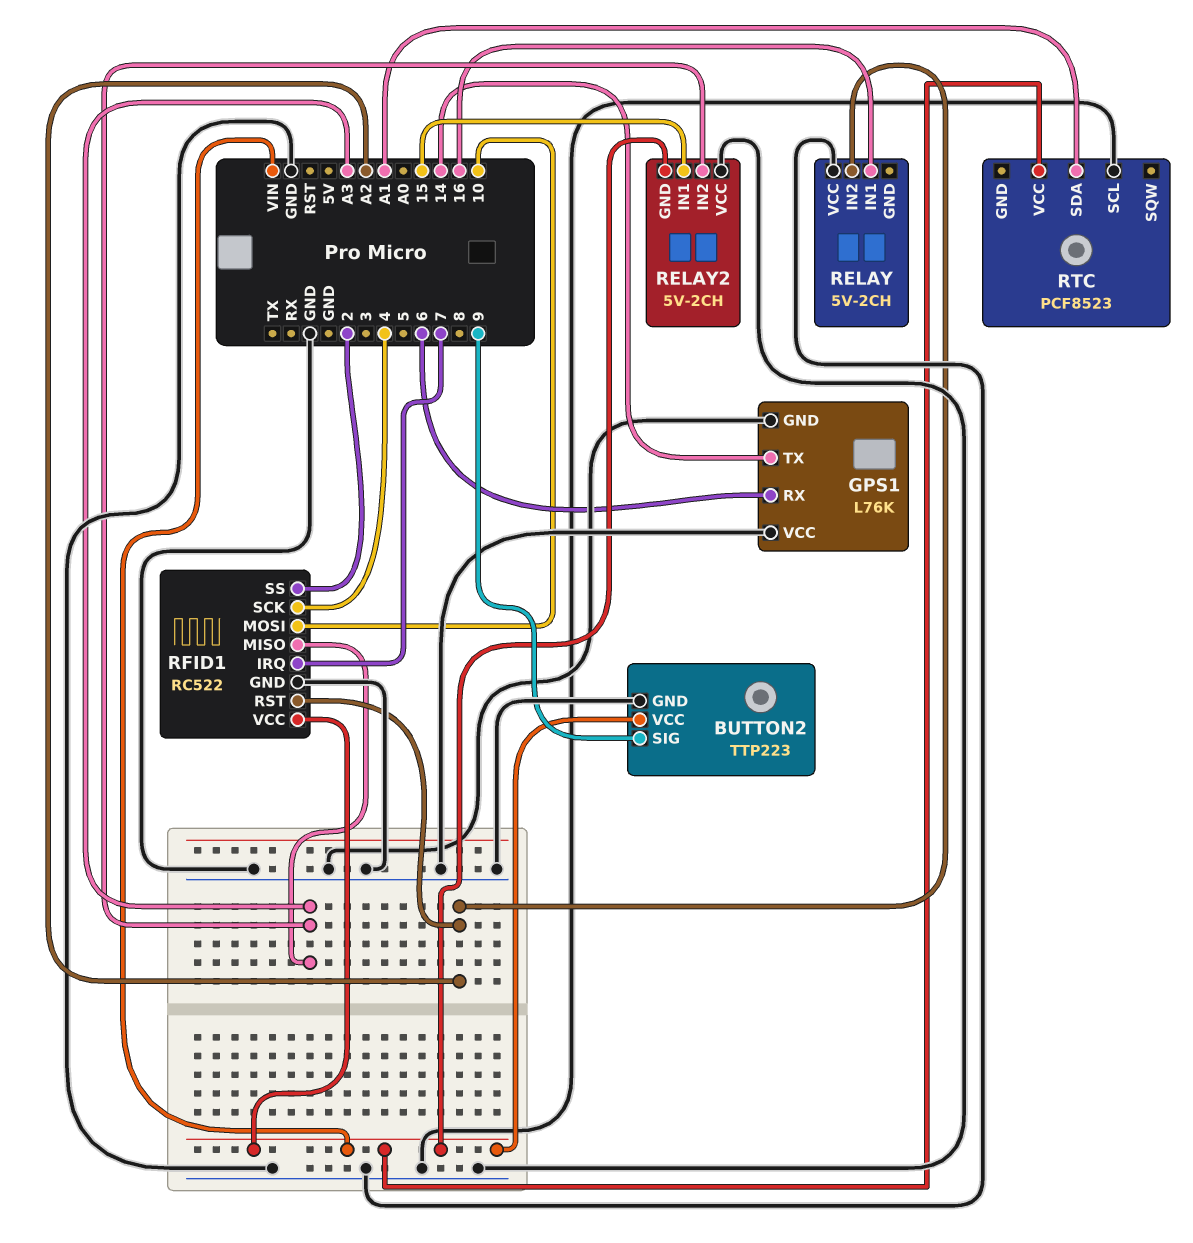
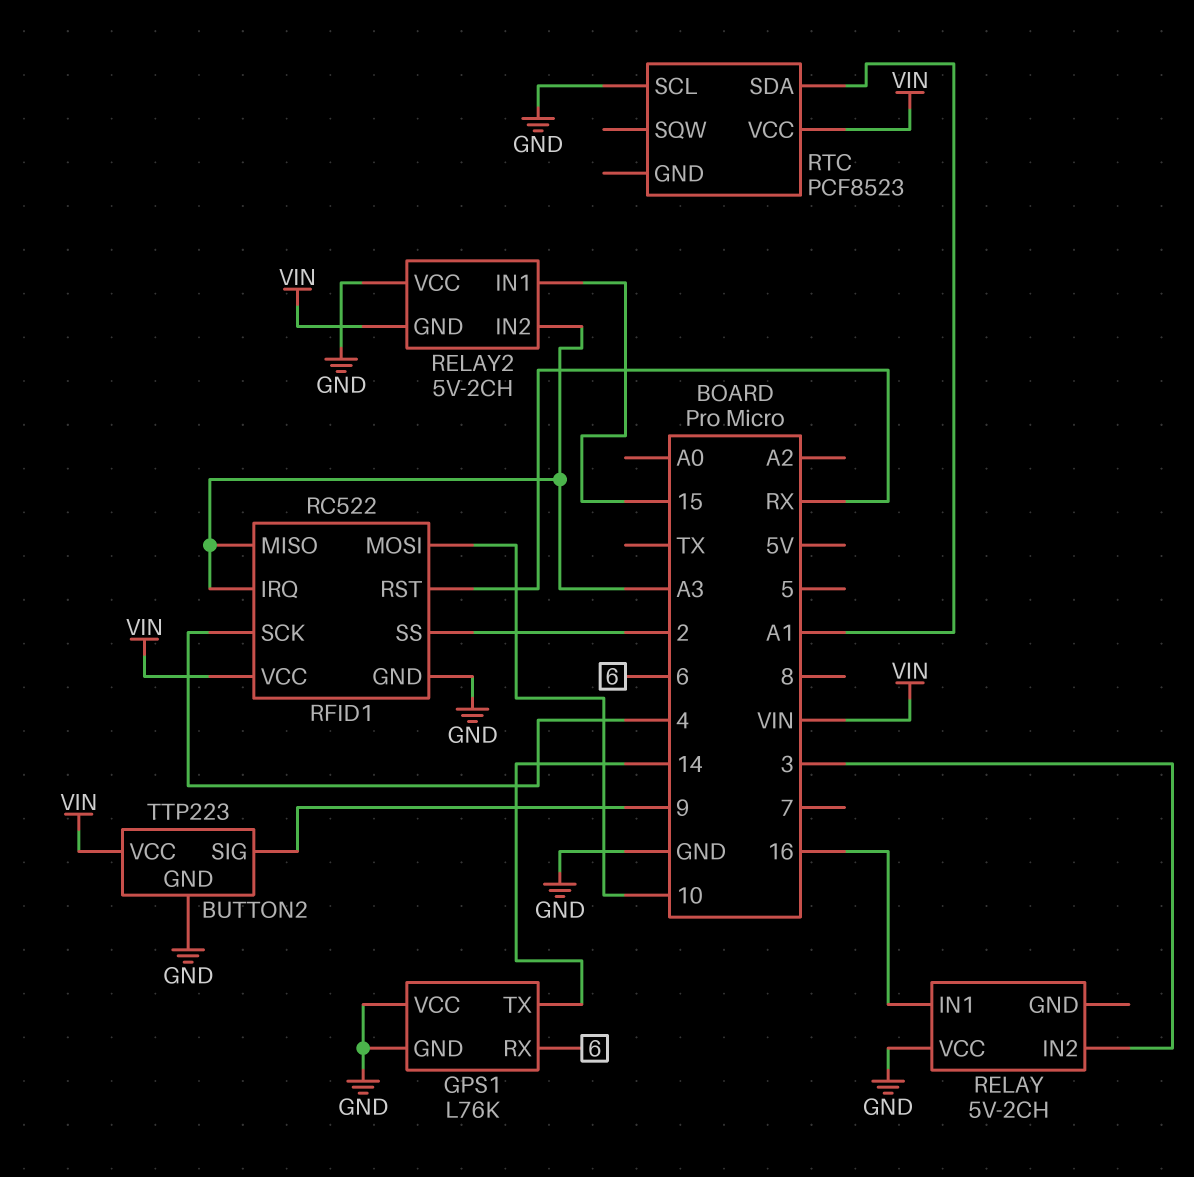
RELAY pin IN2: A2 -> 3
RFID1 pin IRQ: 7 -> A3
RFID1 pin RST: A2 -> RX

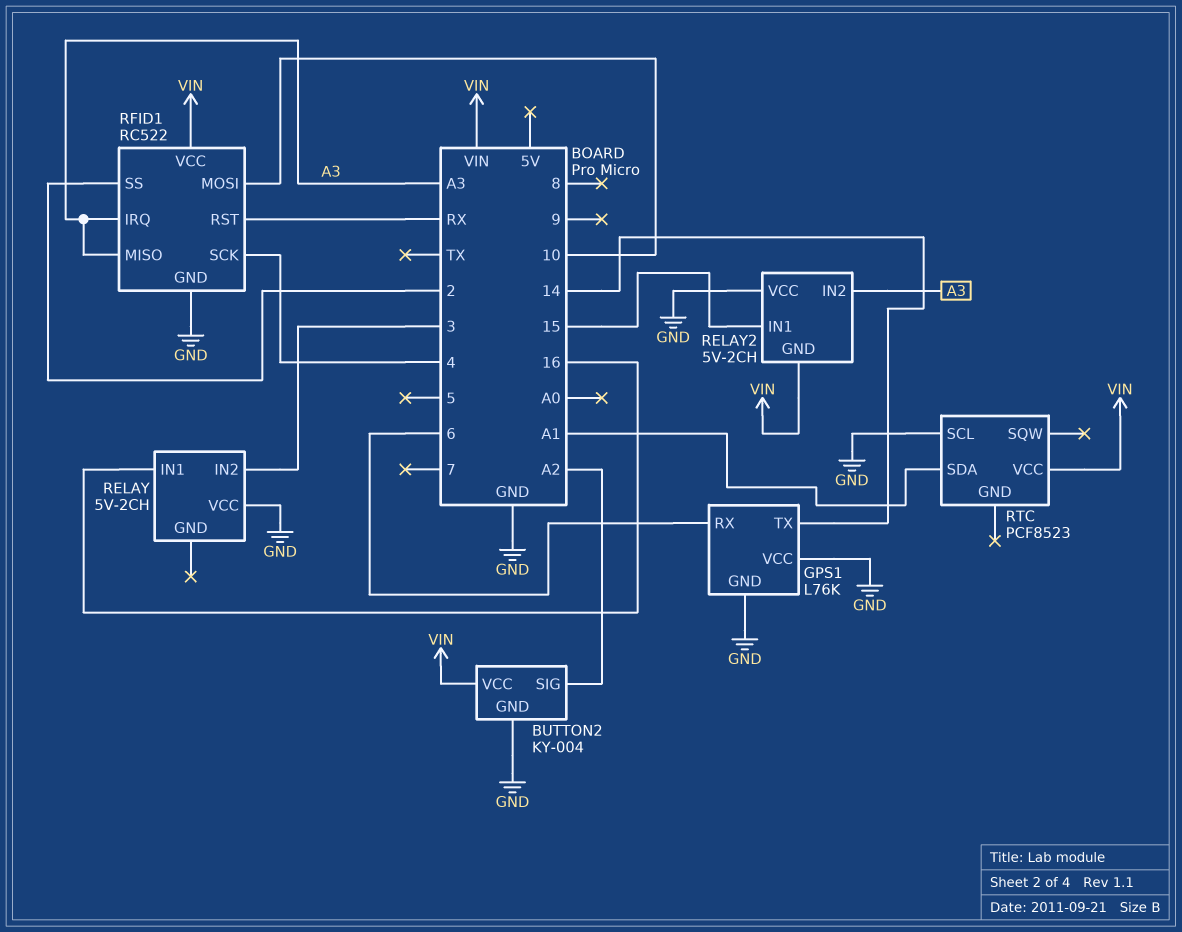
BUTTON2: TTP223 -> KY-004
BUTTON2 pin SIG: 9 -> A2

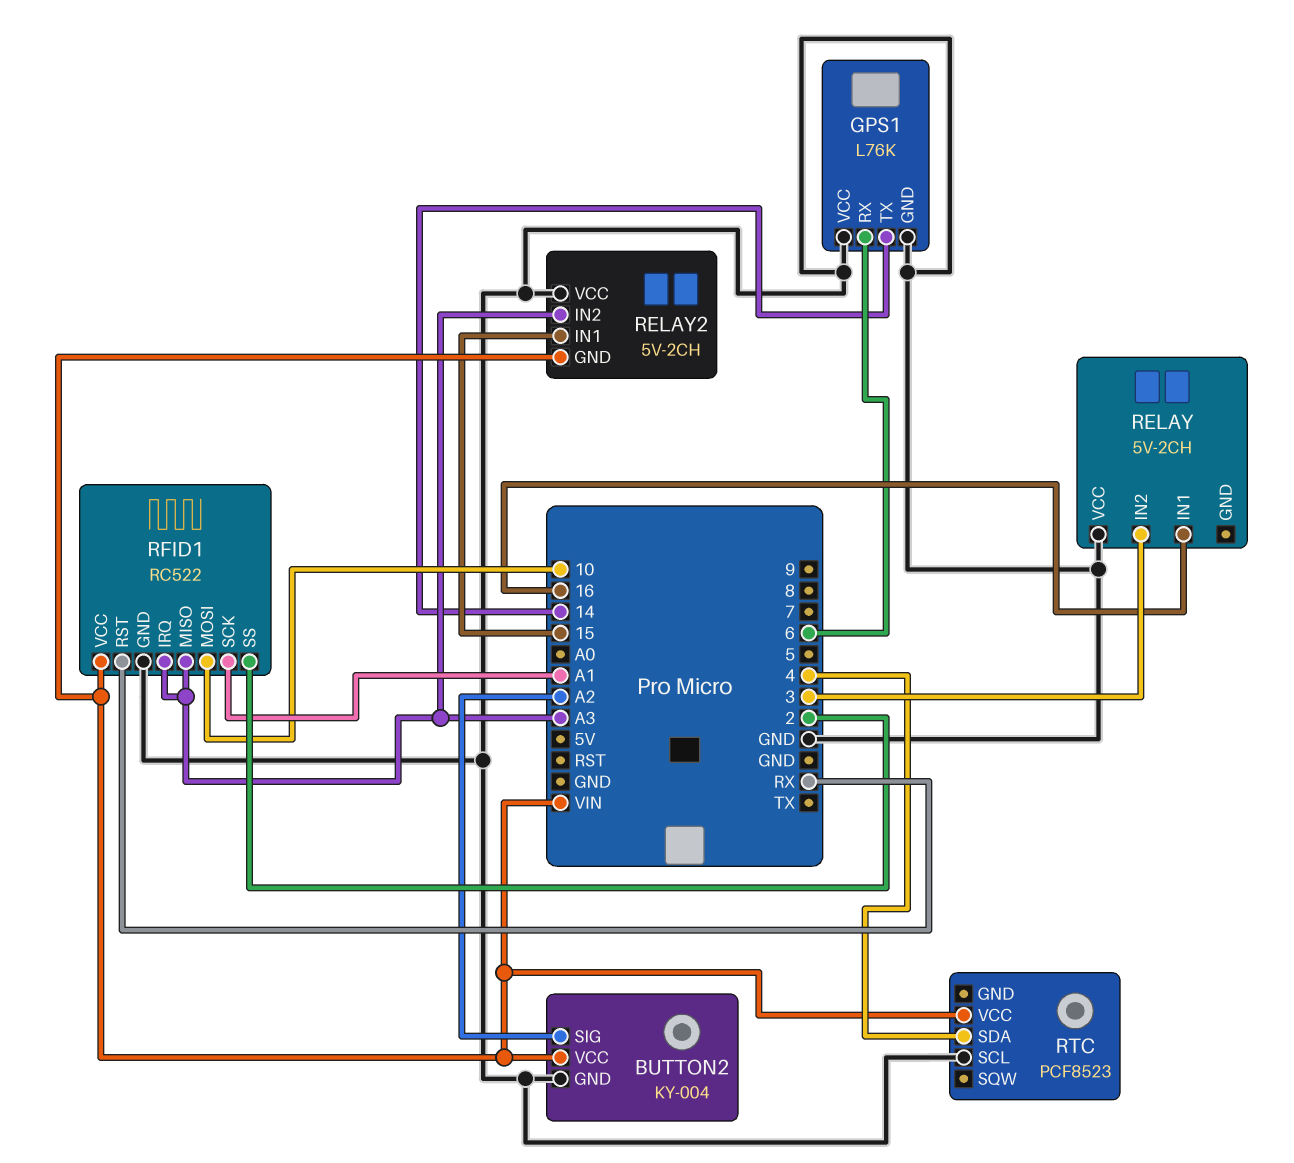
RFID1 pin SCK: 4 -> A1
RTC pin SDA: A1 -> 4

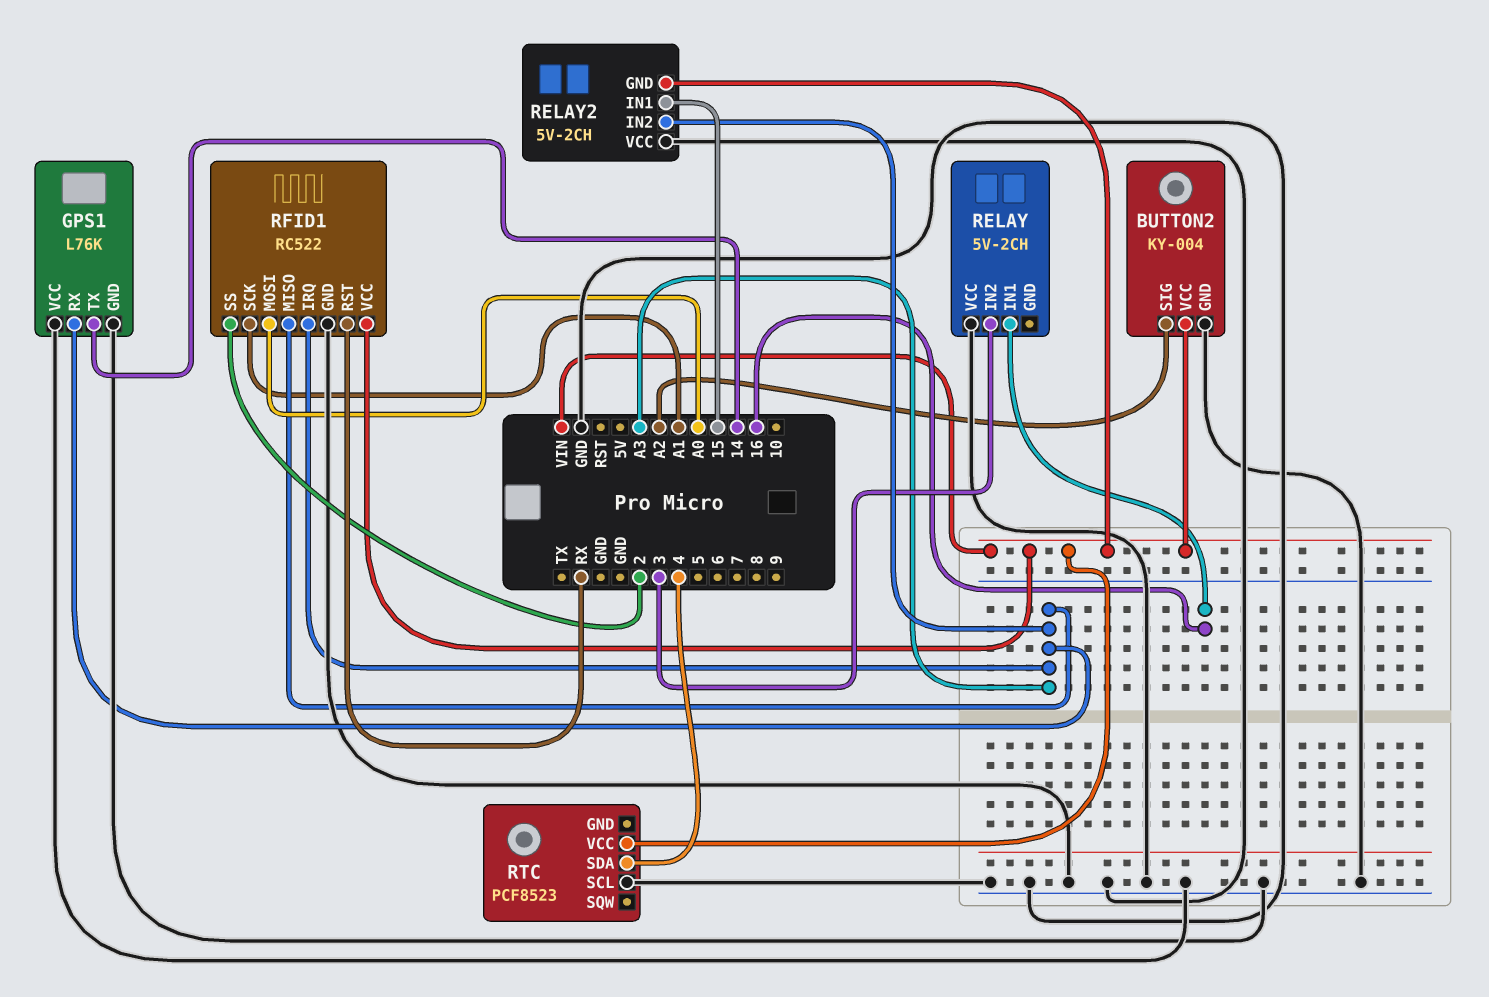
GPS1 pin RX: 6 -> A3
RFID1 pin MOSI: 10 -> A0

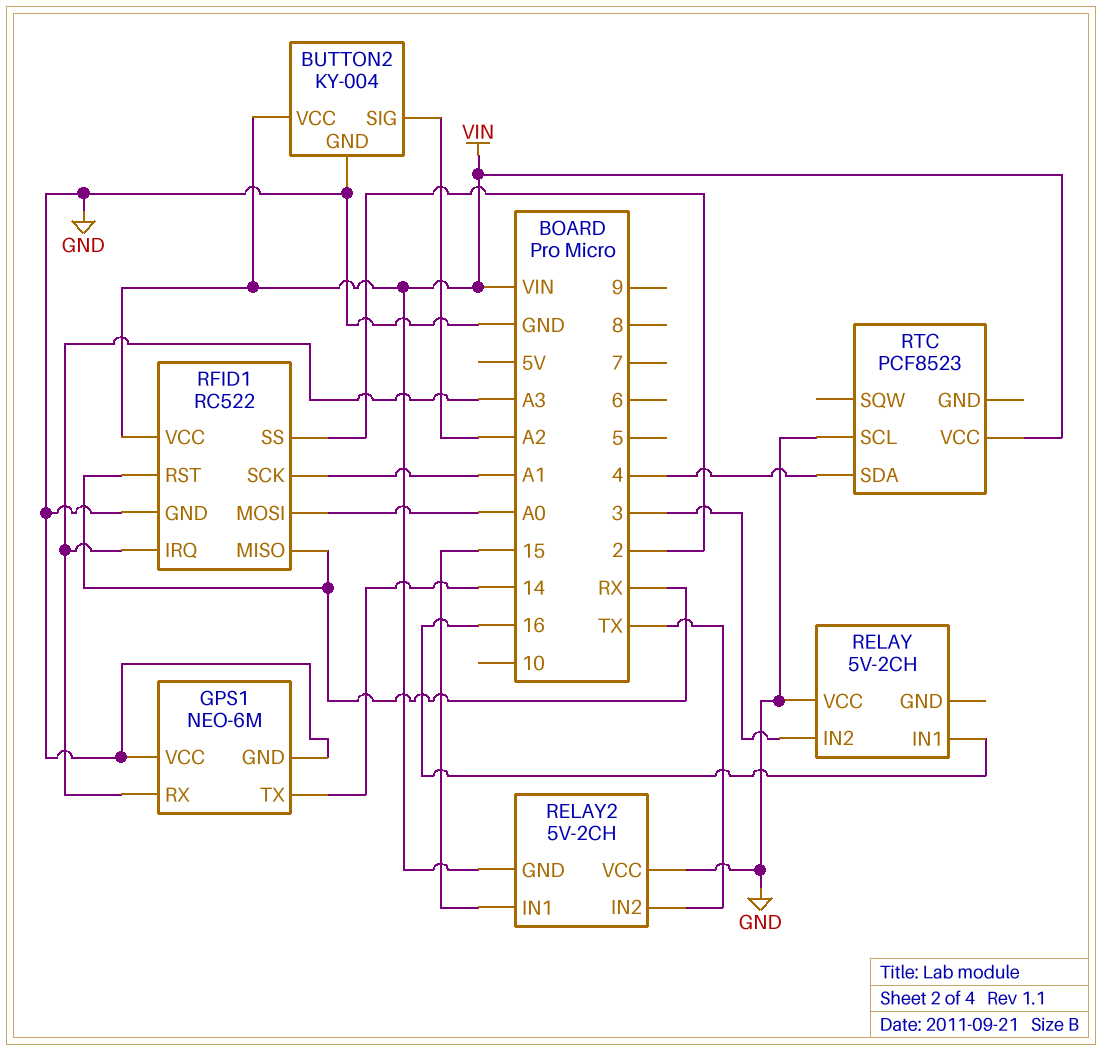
GPS1: L76K -> NEO-6M
RELAY2 pin IN2: A3 -> TX
RFID1 pin MISO: A3 -> RX

